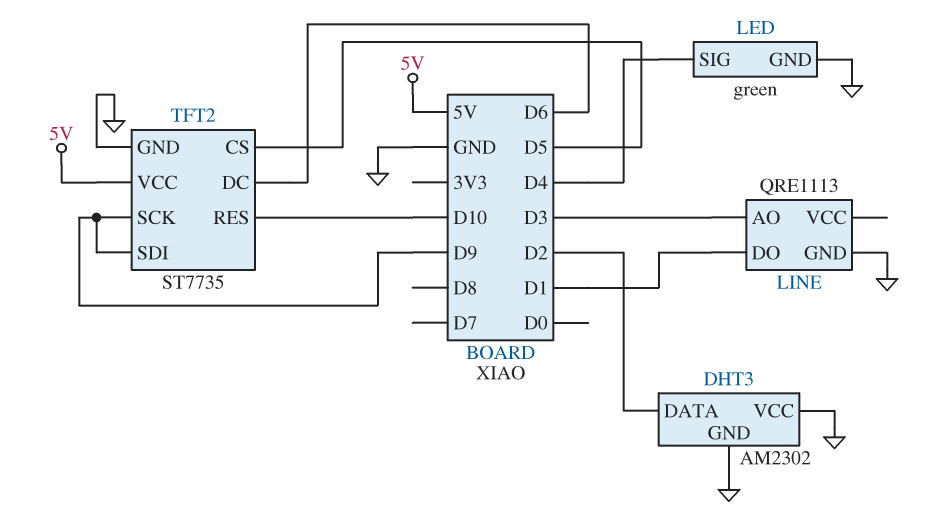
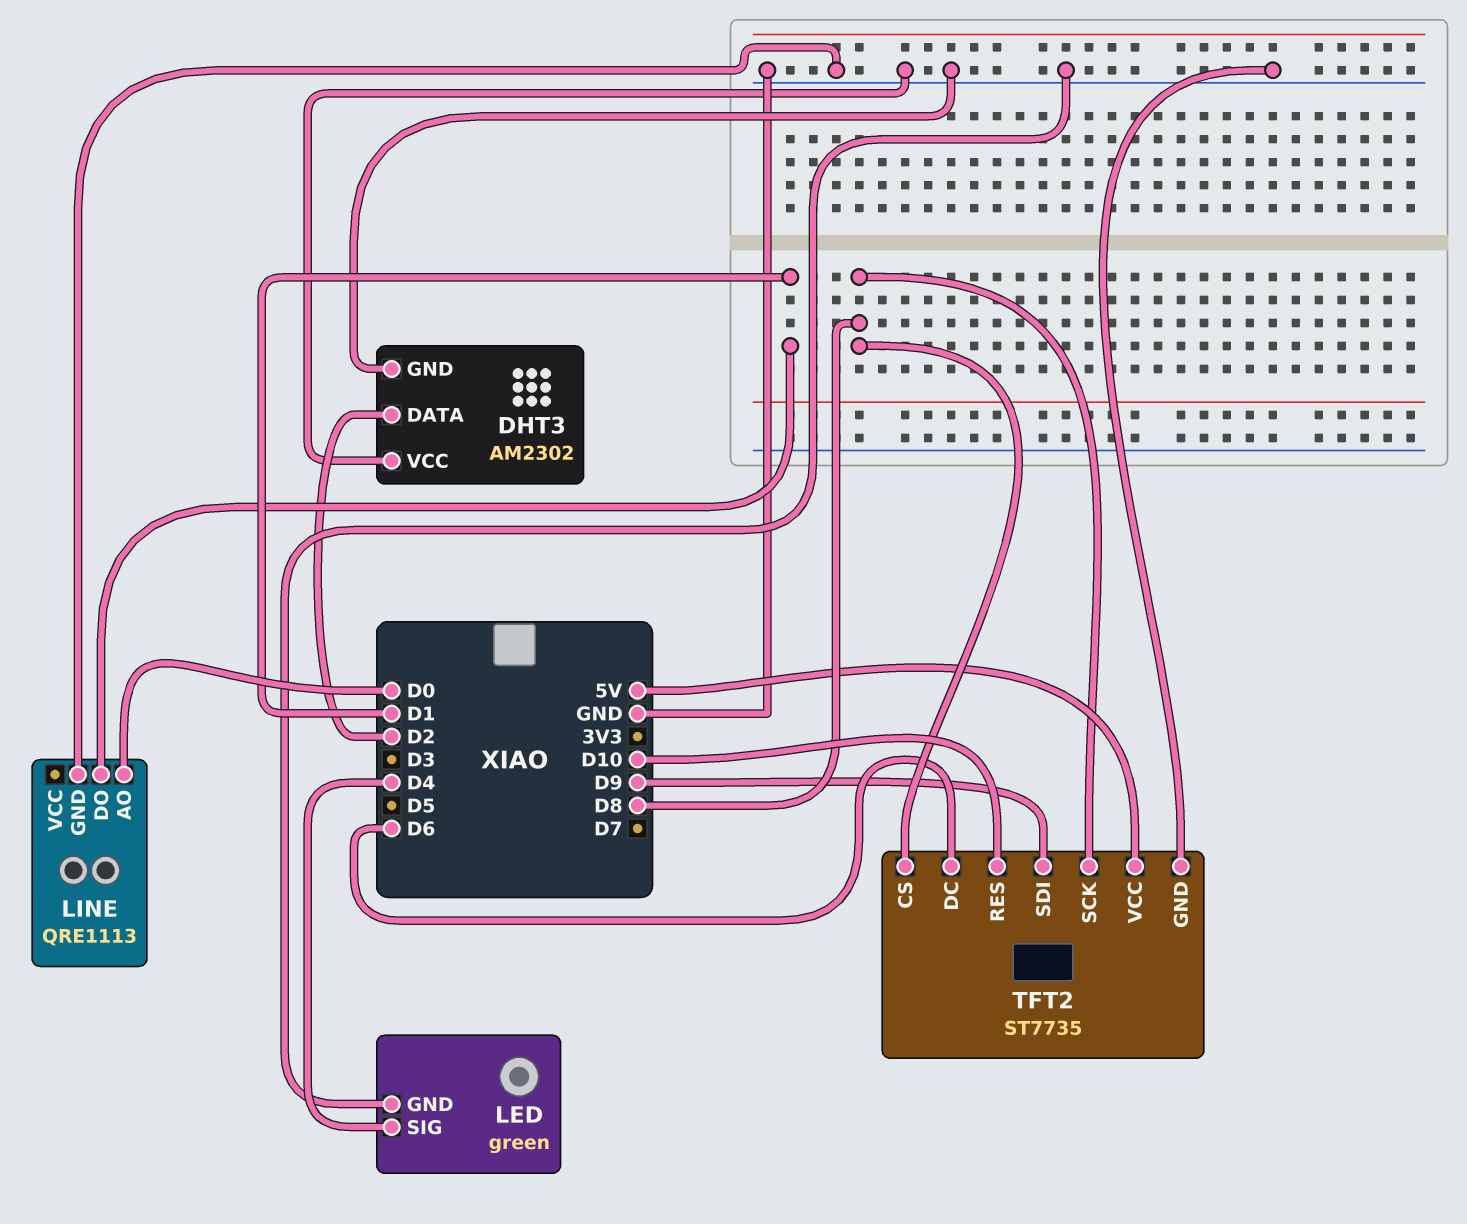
LINE pin AO: D3 -> D0
TFT2 pin CS: D5 -> D8
TFT2 pin SCK: D9 -> D8

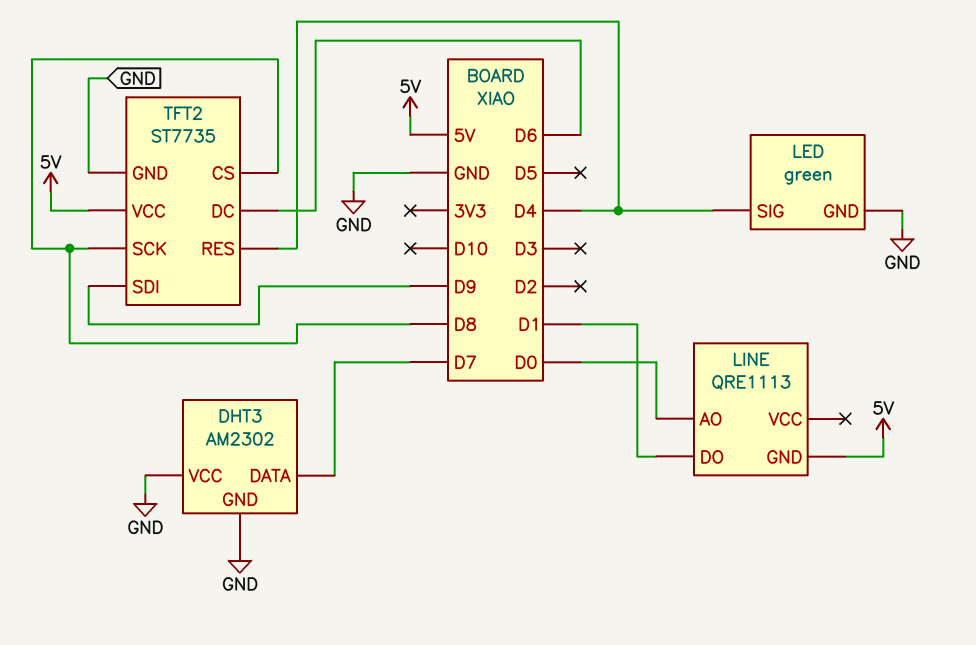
DHT3 pin DATA: D2 -> D7
LINE pin GND: GND -> 5V
TFT2 pin RES: D10 -> D4

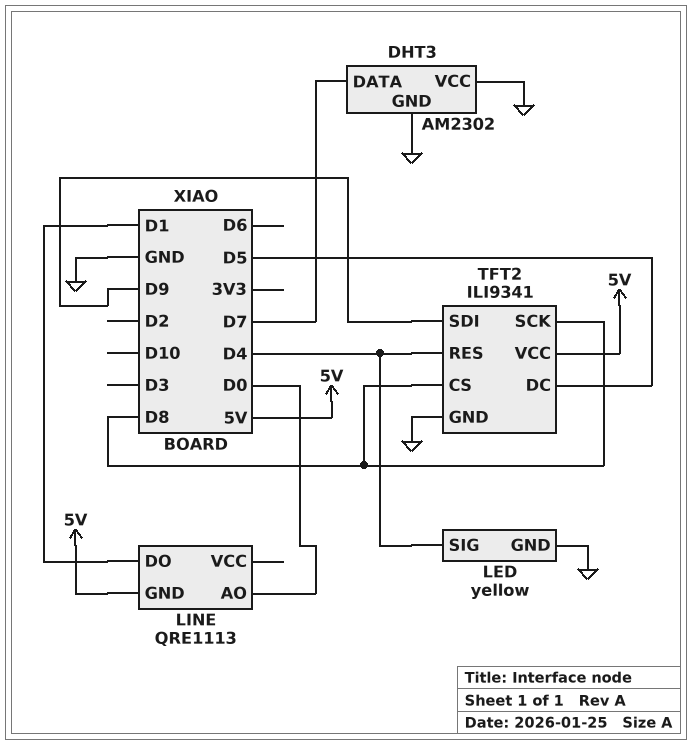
LED: green -> yellow
TFT2: ST7735 -> ILI9341
TFT2 pin DC: D6 -> D5

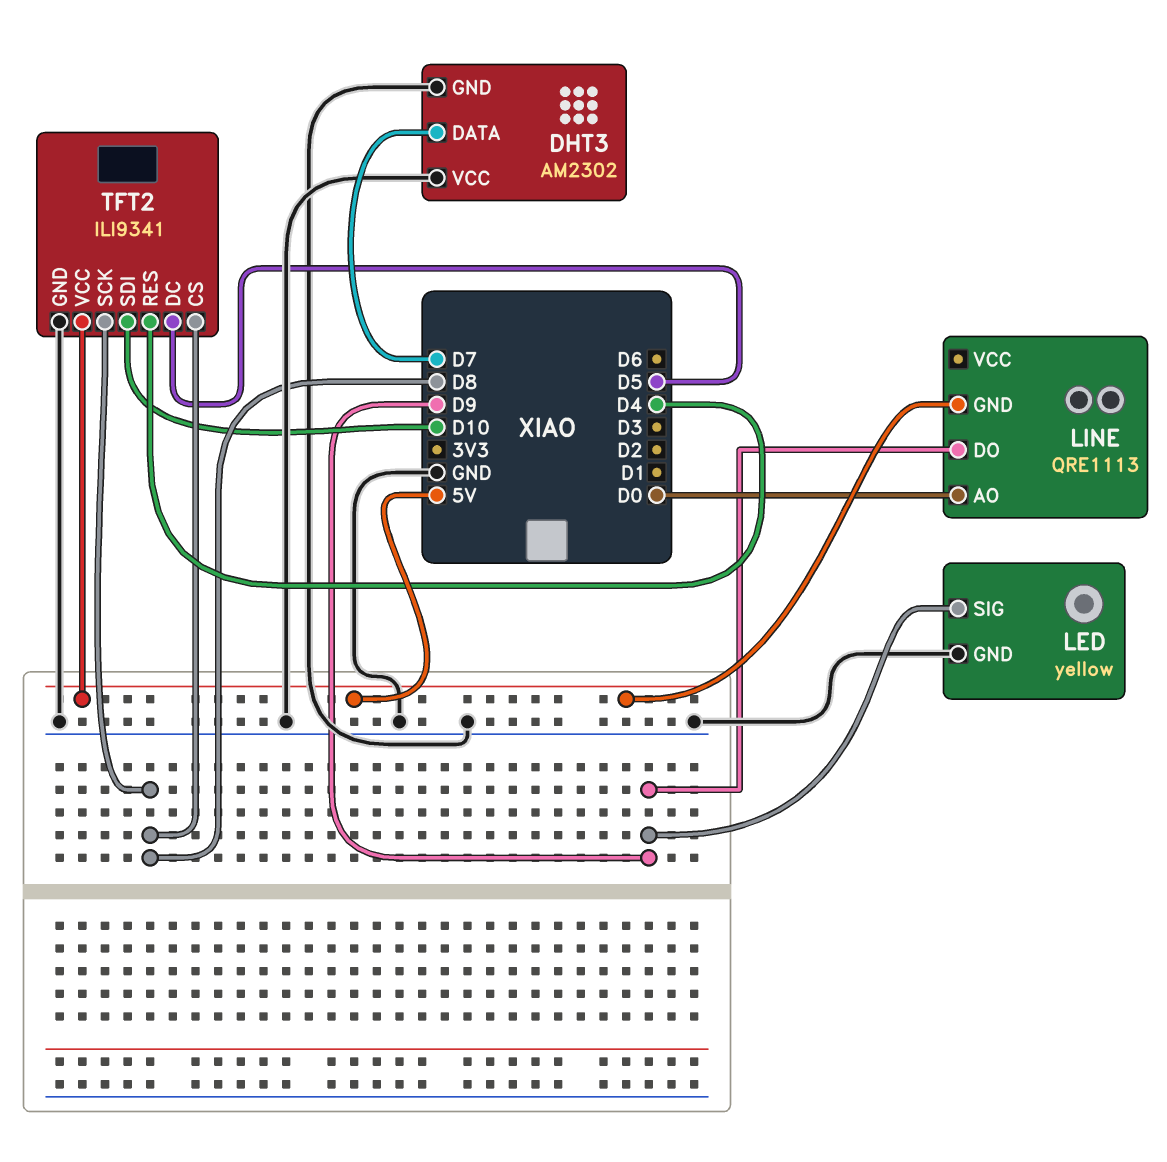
LED pin SIG: D4 -> D9
LINE pin DO: D1 -> D9
TFT2 pin SDI: D9 -> D10

